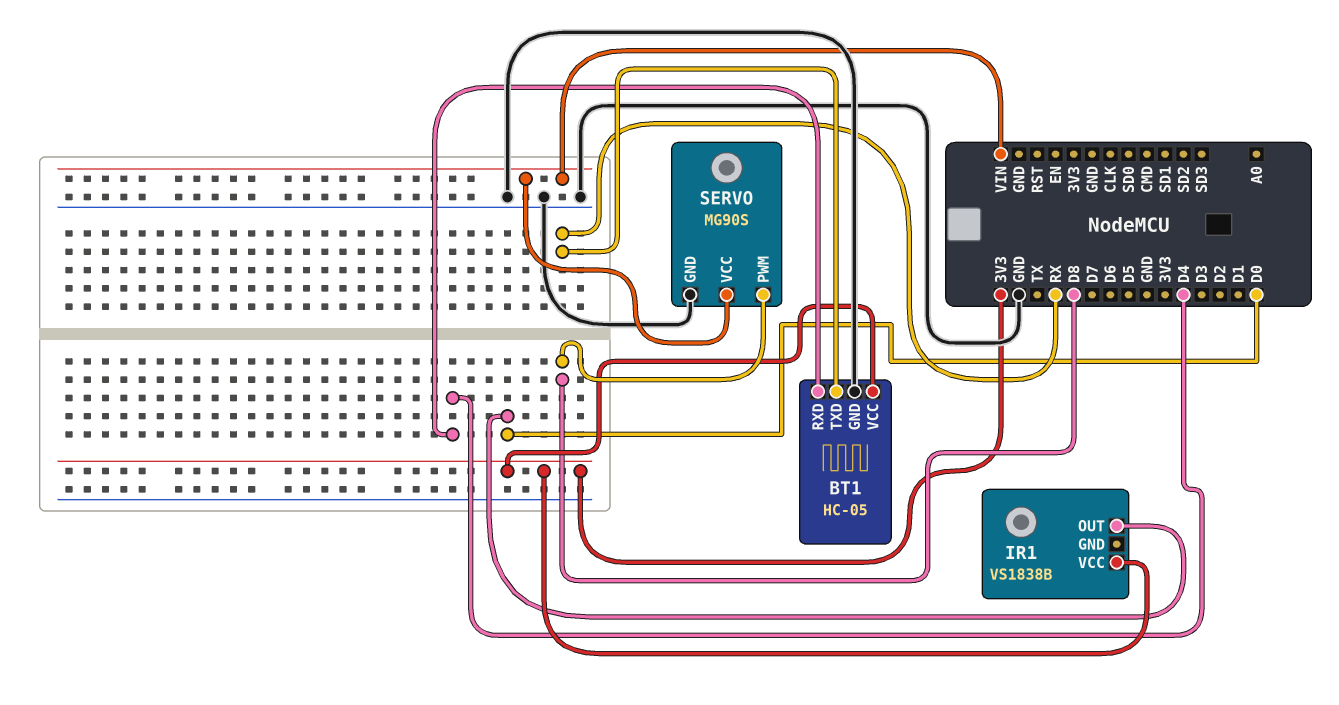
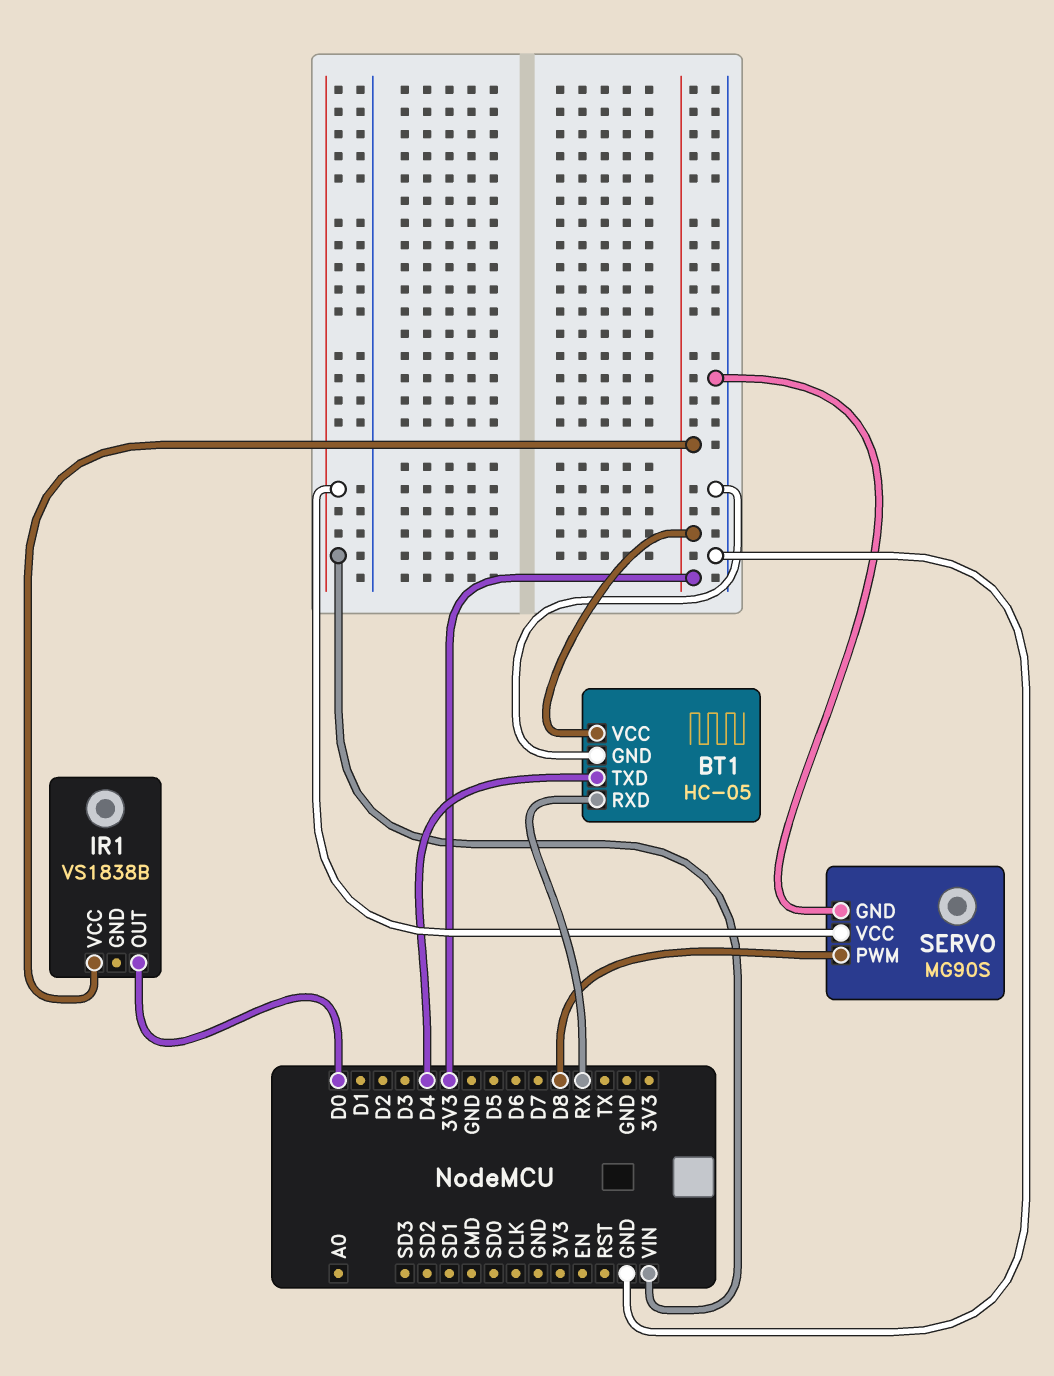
BT1 pin RXD: D4 -> RX
BT1 pin TXD: RX -> D4

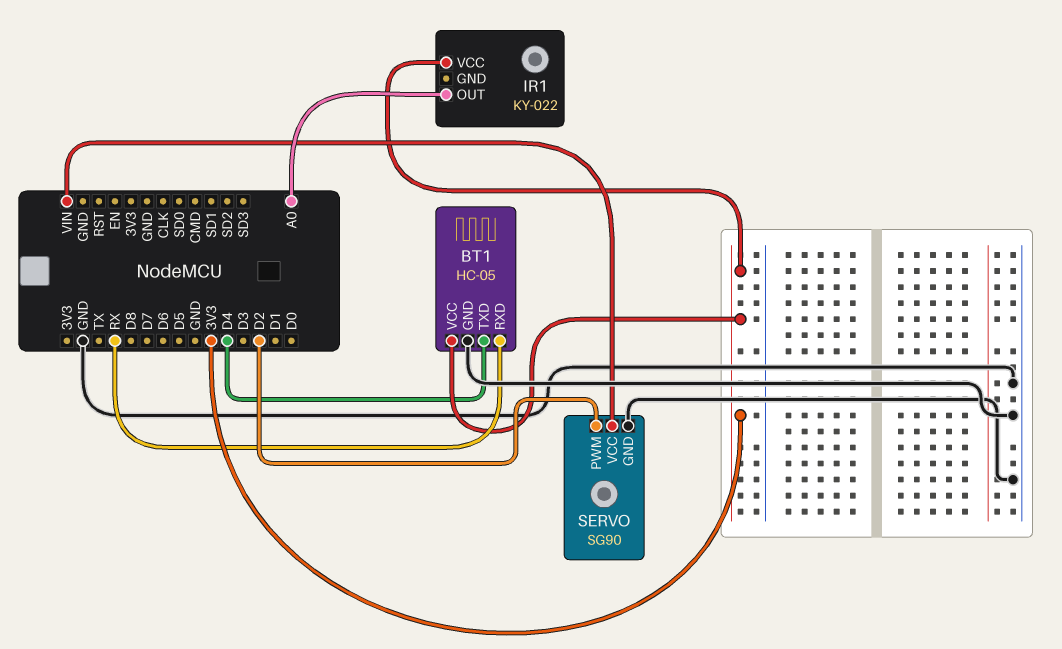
IR1: VS1838B -> KY-022
IR1 pin OUT: D0 -> A0
SERVO: MG90S -> SG90
SERVO pin PWM: D8 -> D2

